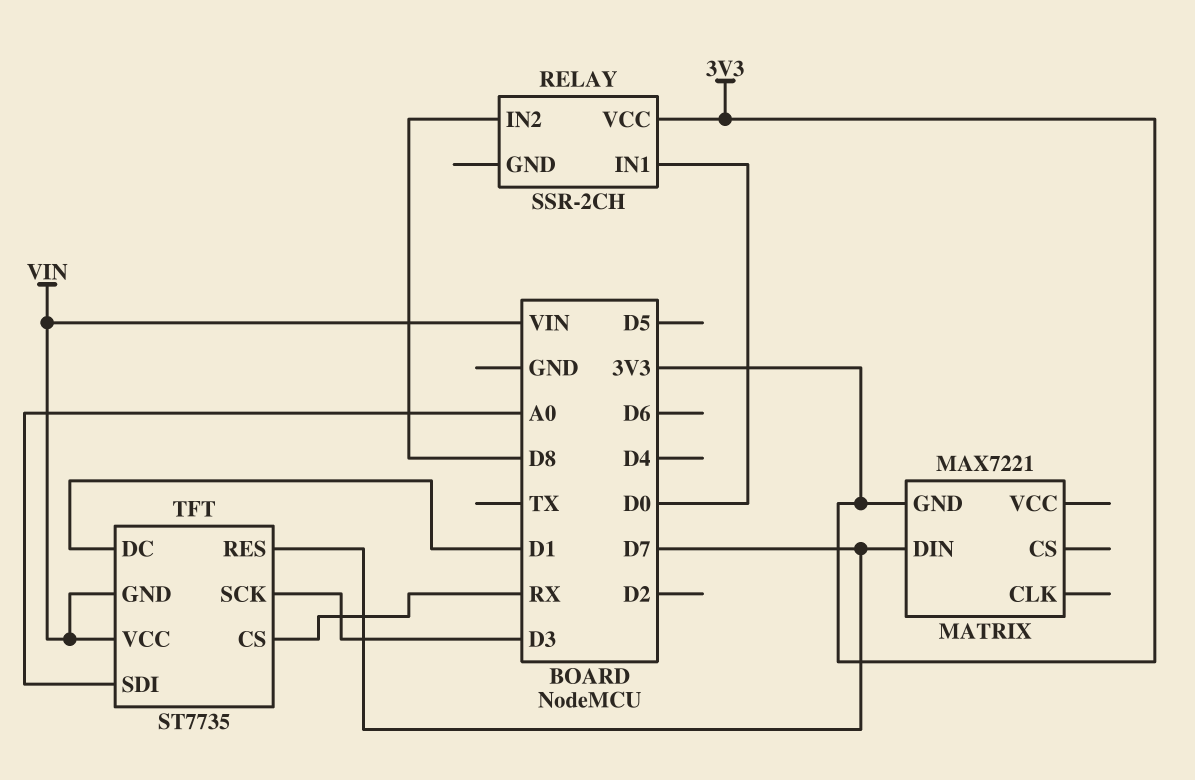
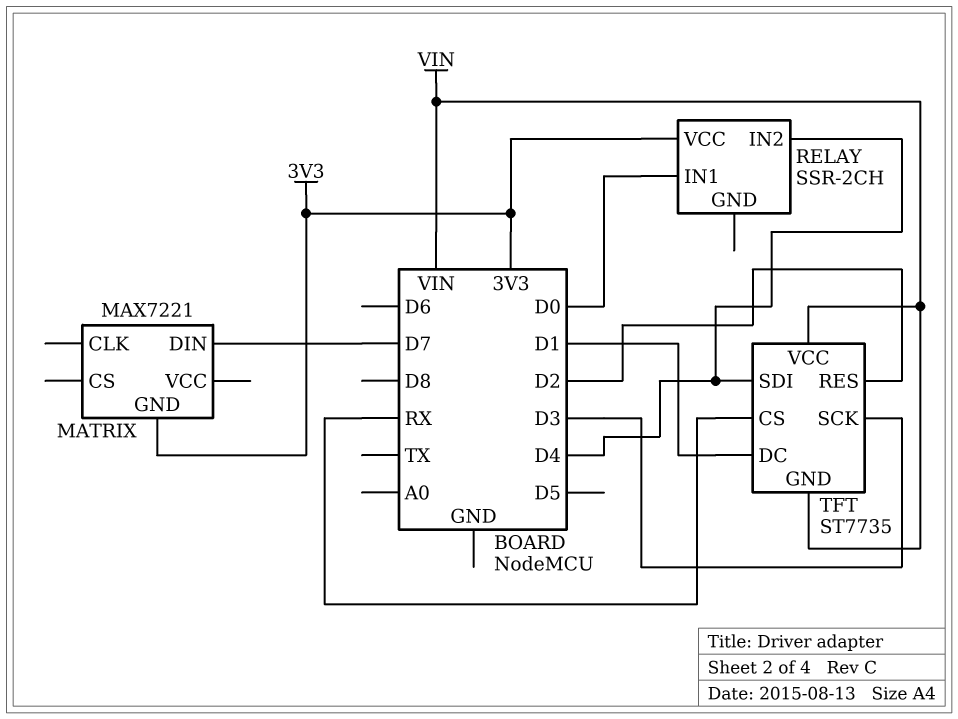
RELAY pin IN2: D8 -> D4
TFT pin RES: D7 -> D2
TFT pin SDI: A0 -> D4

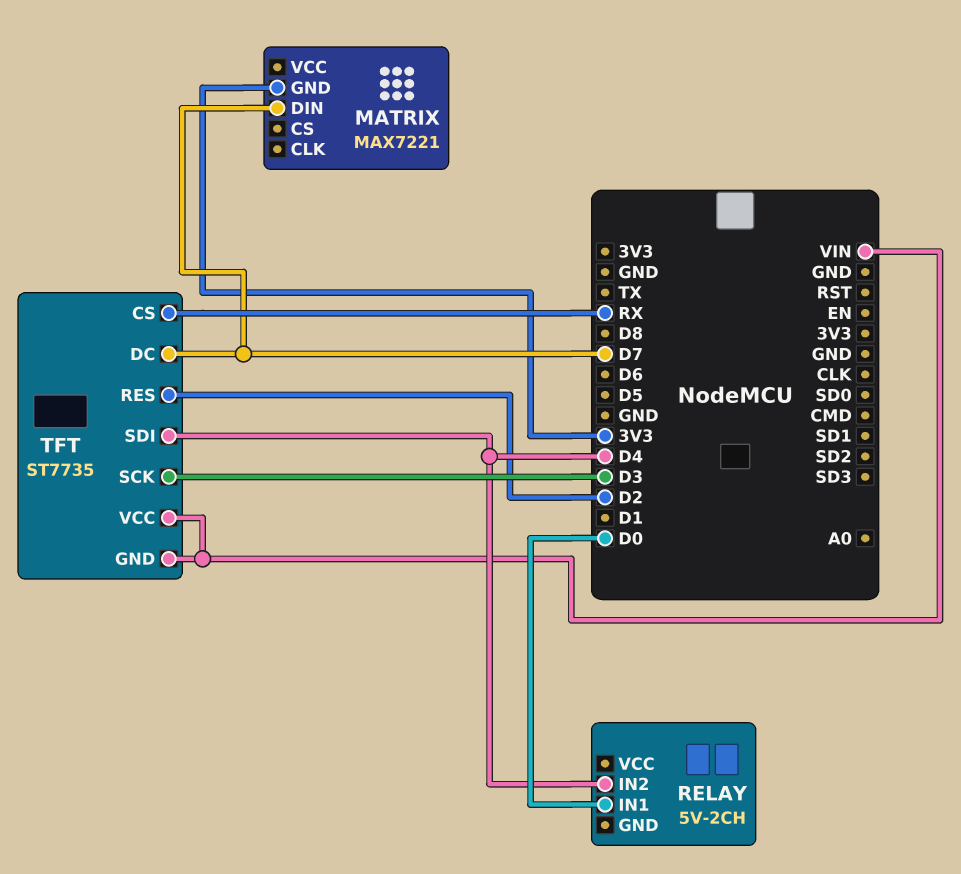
RELAY: SSR-2CH -> 5V-2CH
RELAY pin VCC: 3V3 -> none
TFT pin DC: D1 -> D7

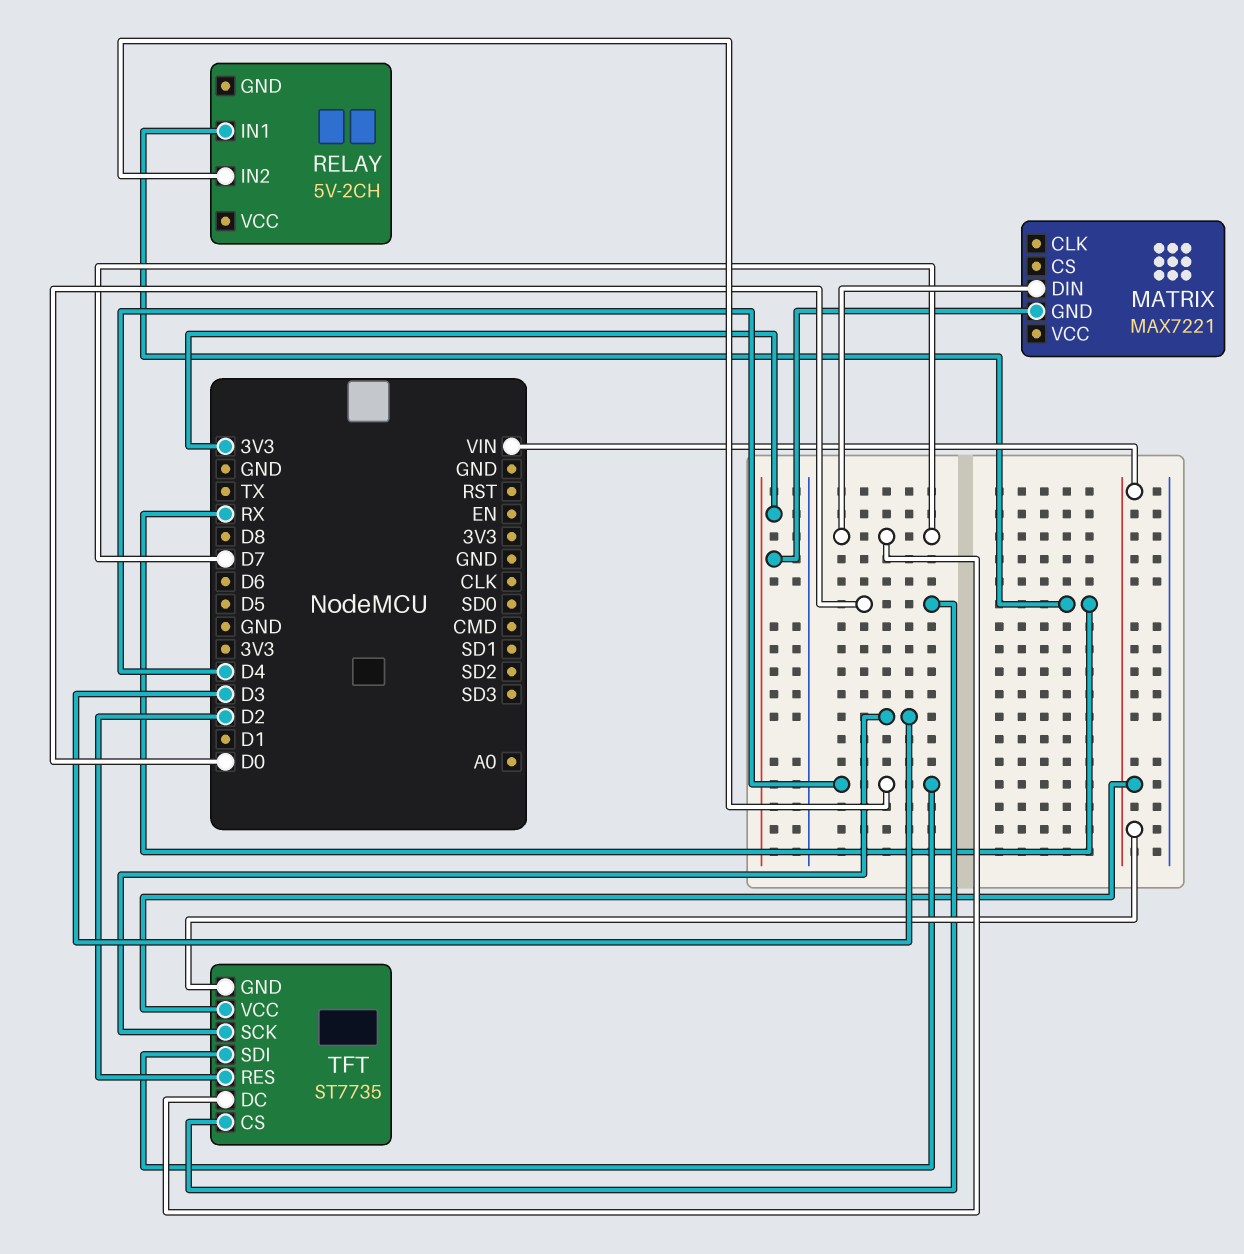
RELAY pin IN1: D0 -> RX
TFT pin CS: RX -> D0

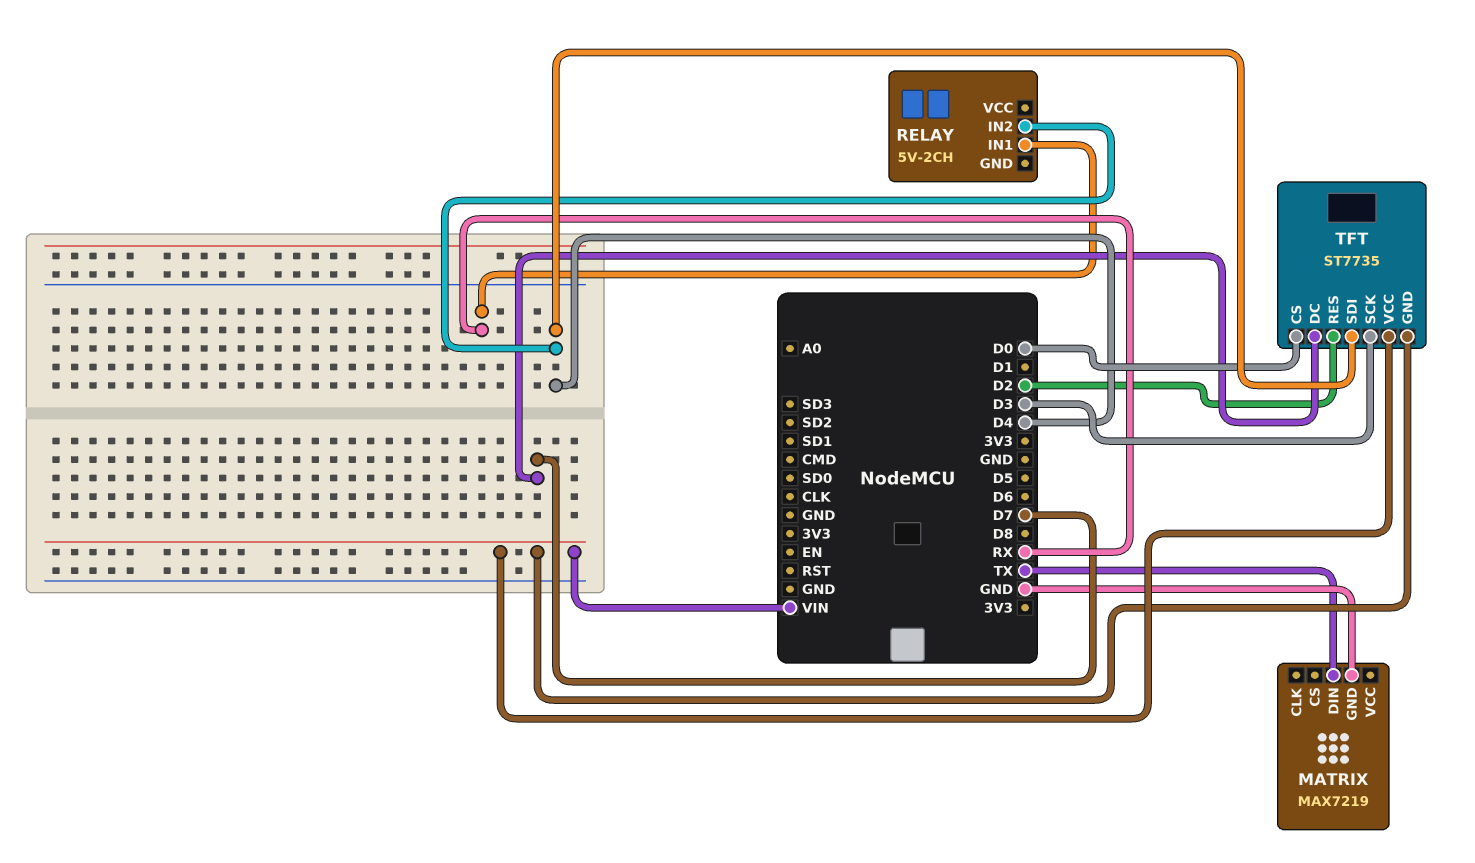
MATRIX: MAX7221 -> MAX7219
MATRIX pin DIN: D7 -> TX
MATRIX pin GND: 3V3 -> GND

